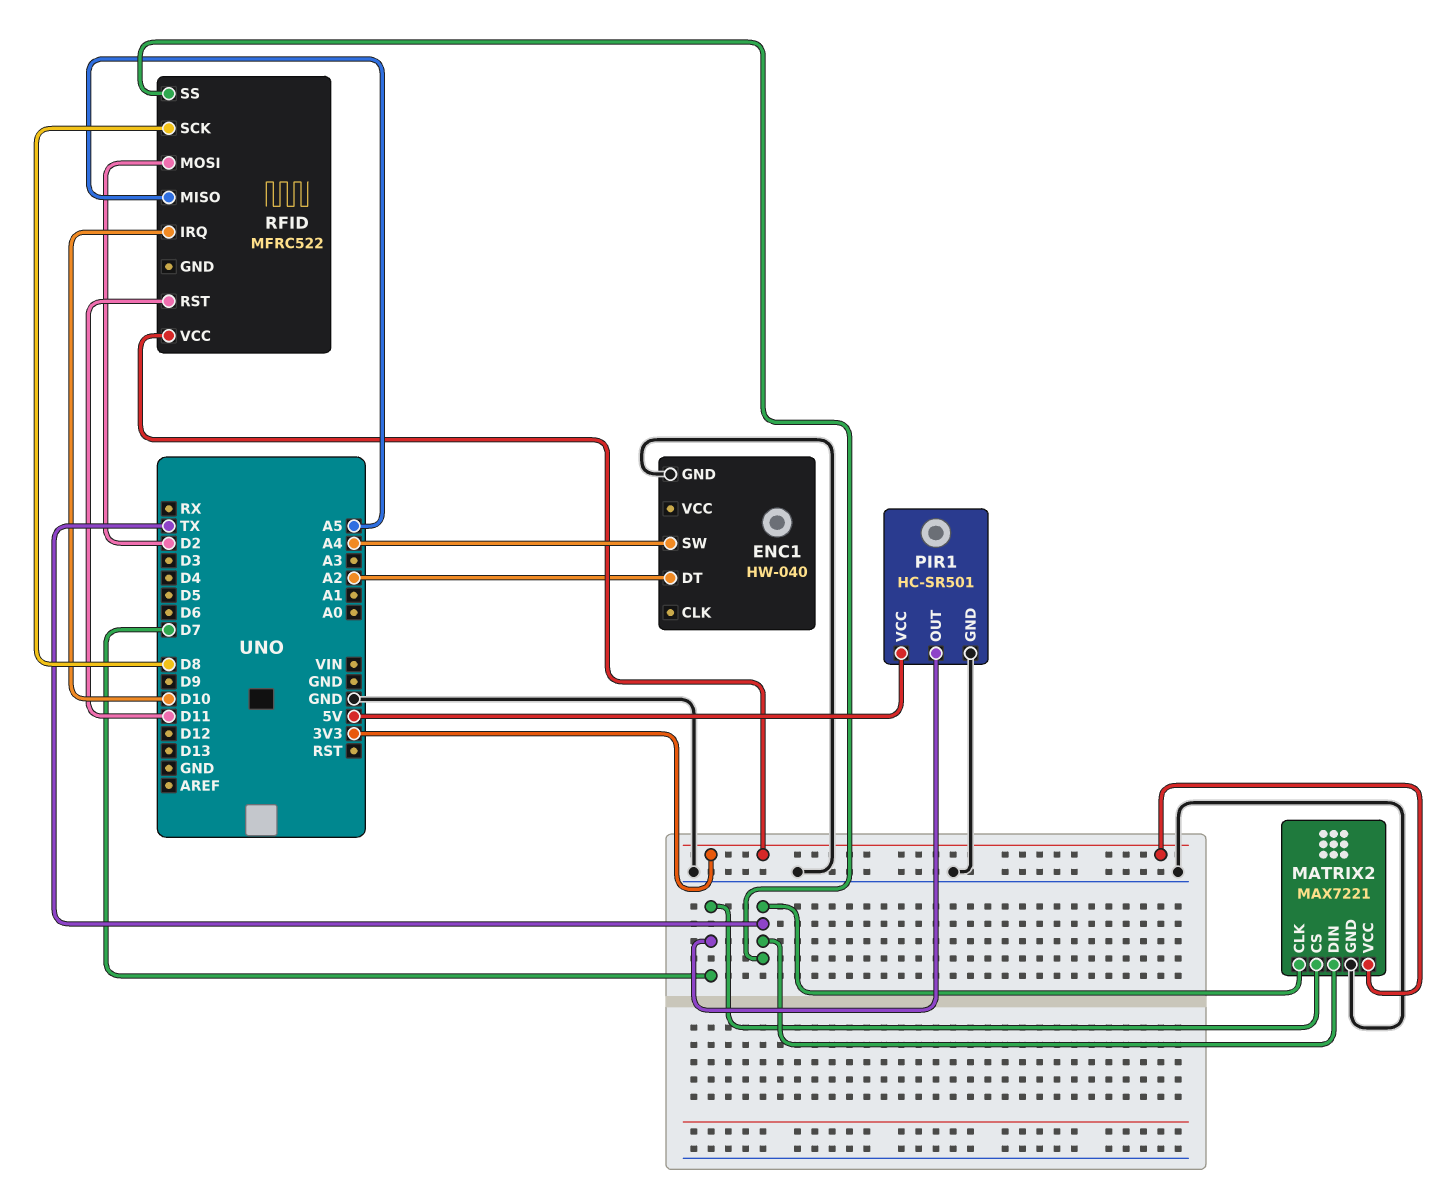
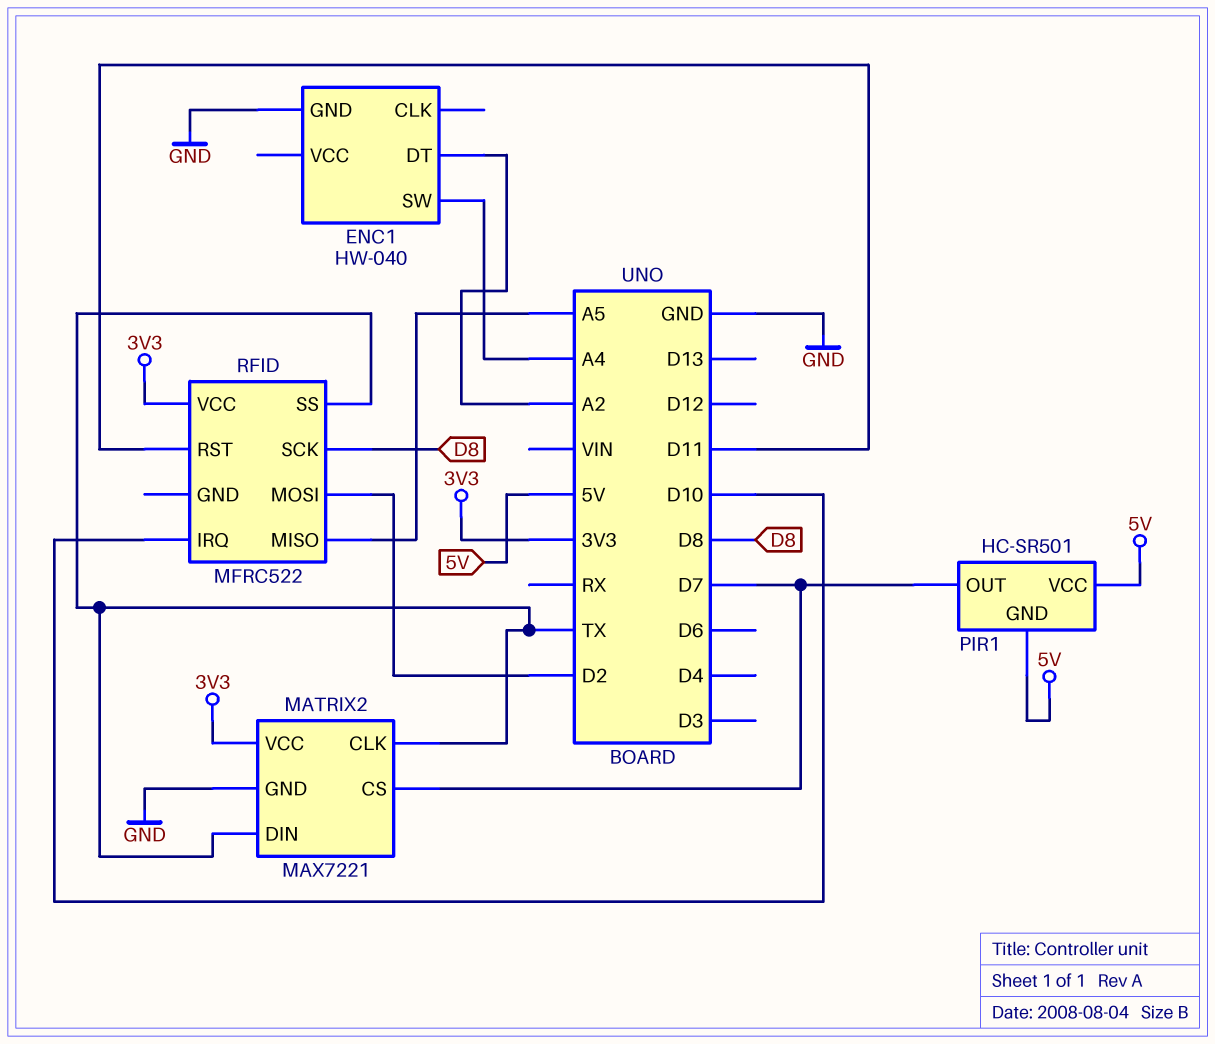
PIR1 pin GND: GND -> 5V

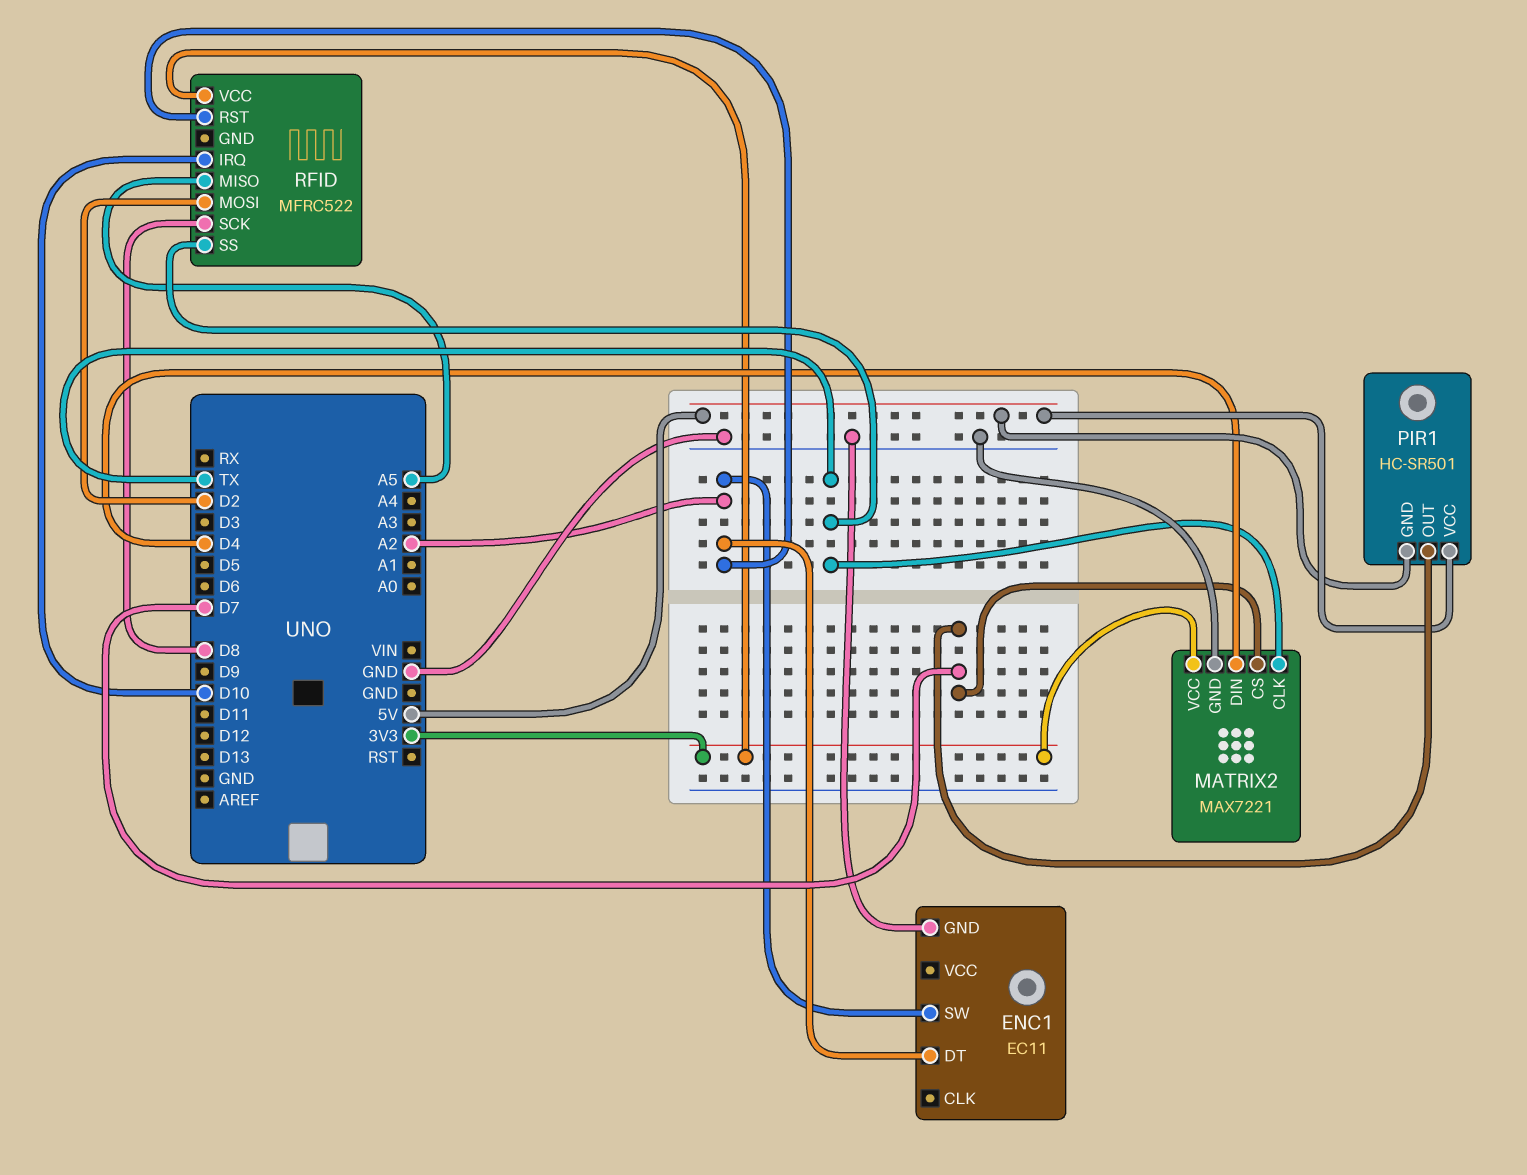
ENC1: HW-040 -> EC11
ENC1 pin SW: A4 -> A2
MATRIX2 pin DIN: TX -> D4
RFID pin RST: D11 -> A2

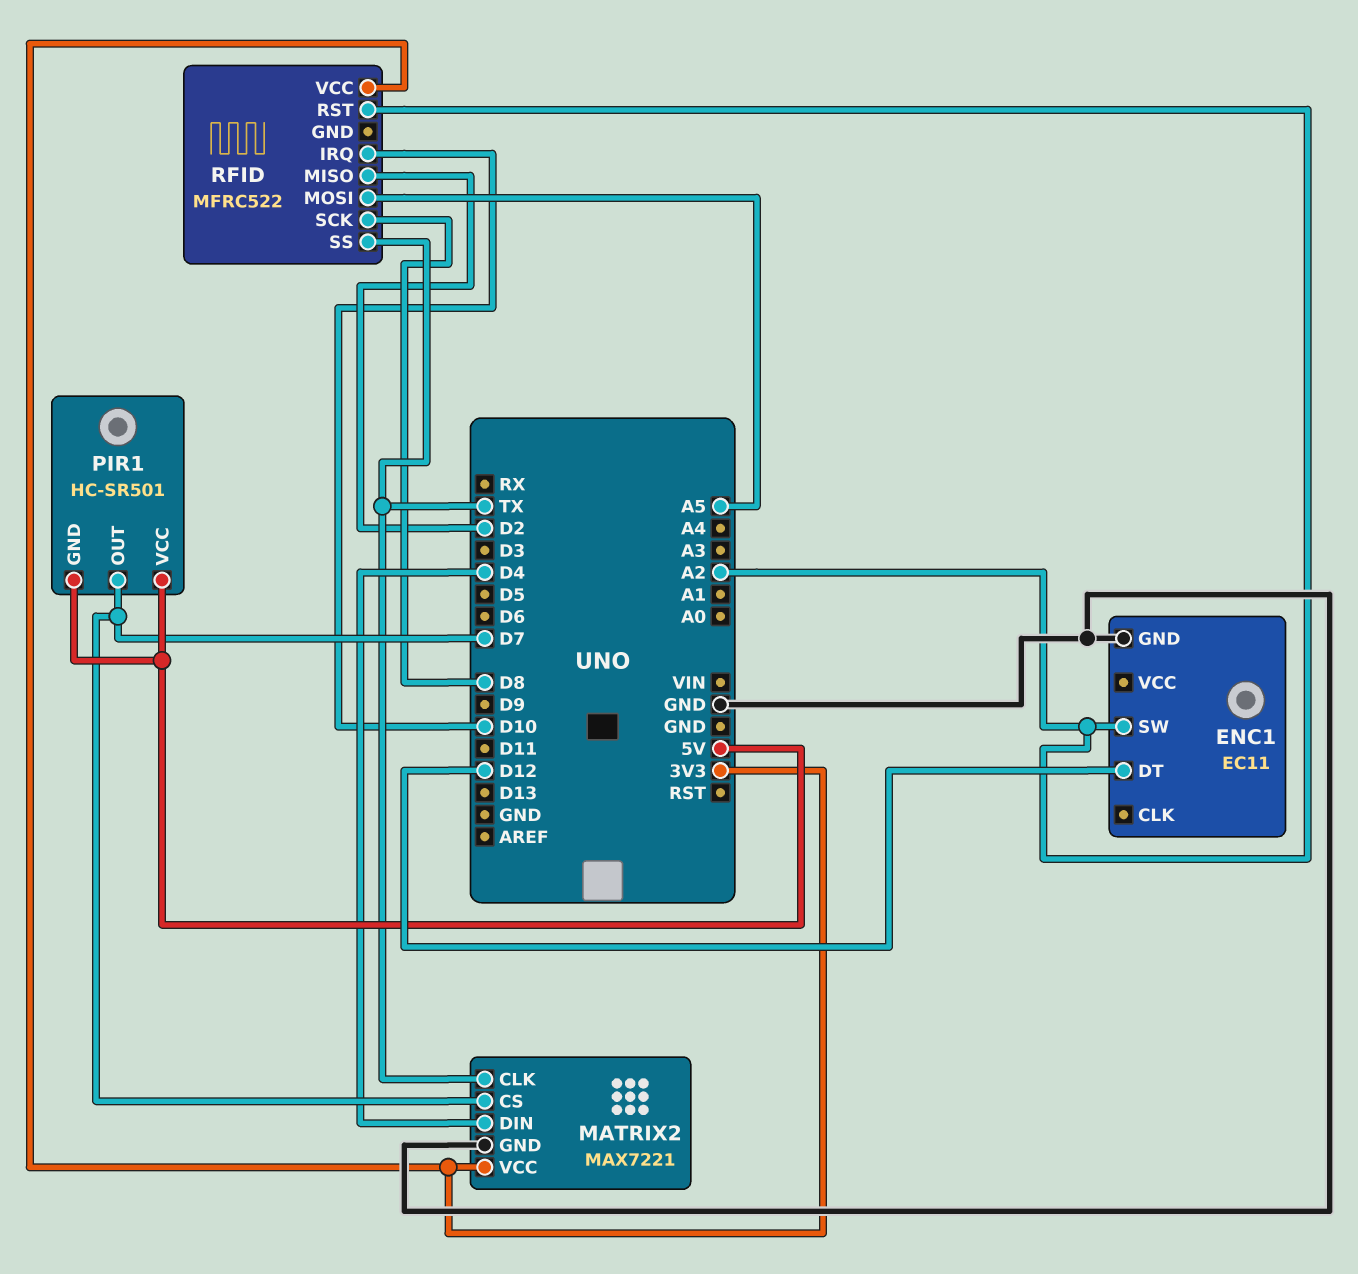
ENC1 pin DT: A2 -> D12
RFID pin MISO: A5 -> D2
RFID pin MOSI: D2 -> A5

